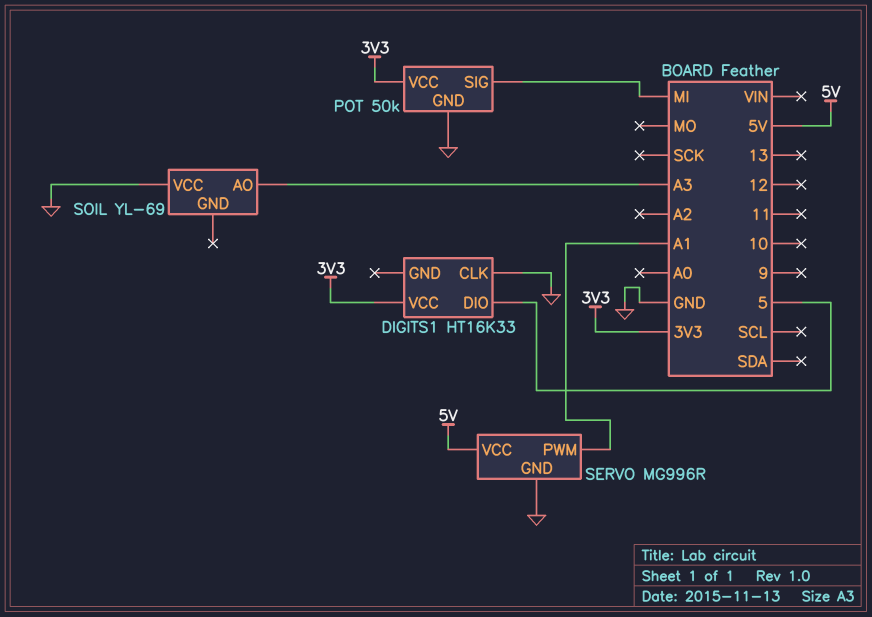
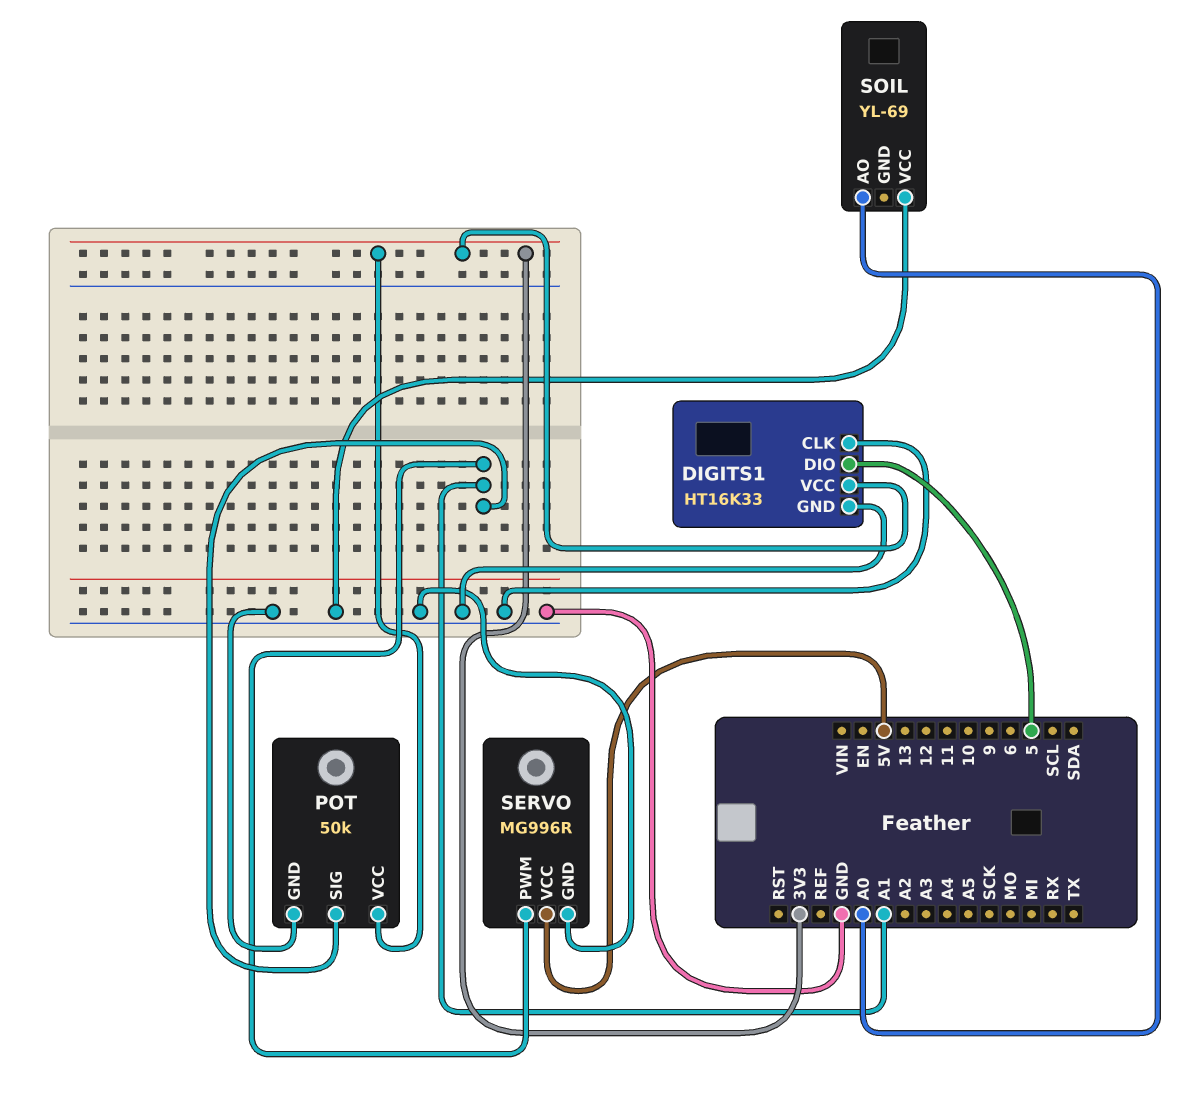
DIGITS1 pin GND: none -> GND
POT pin SIG: MI -> A1
SOIL pin AO: A3 -> A0

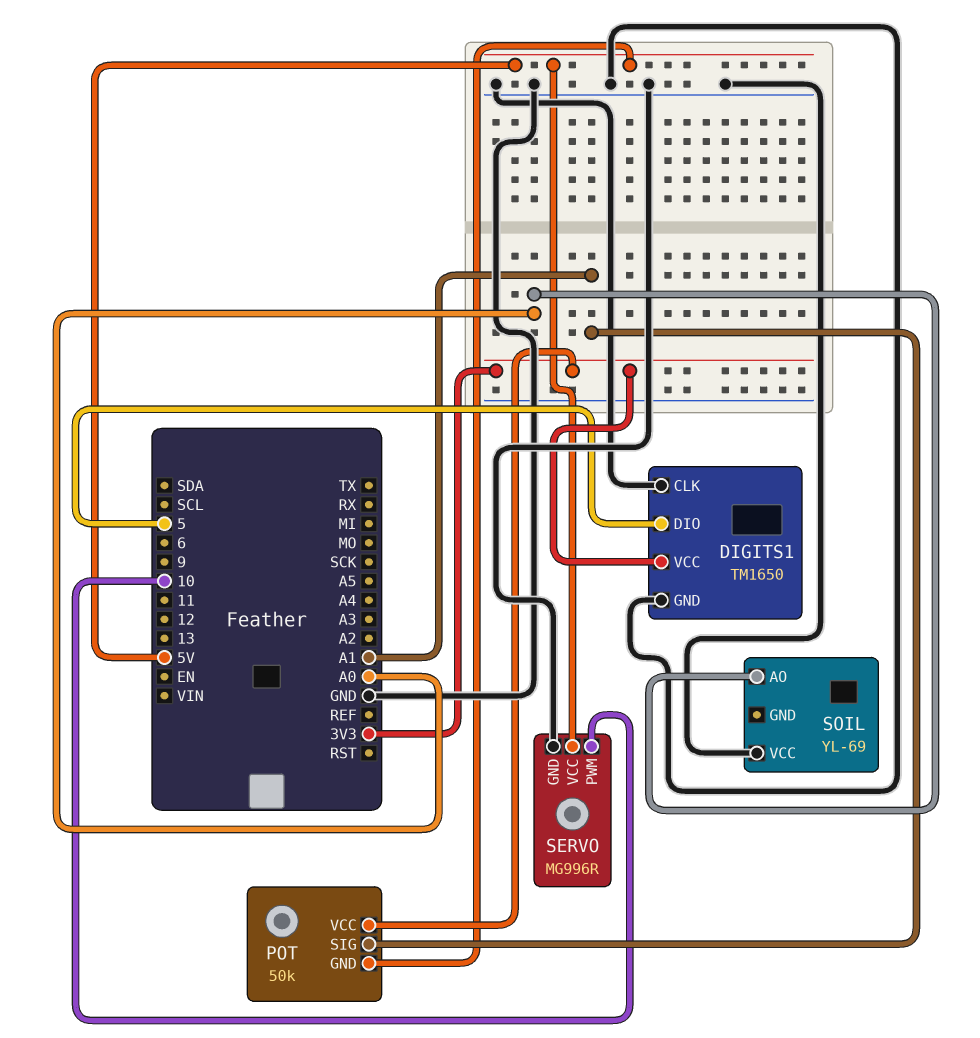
DIGITS1: HT16K33 -> TM1650
POT pin GND: GND -> 5V
SERVO pin PWM: A1 -> 10

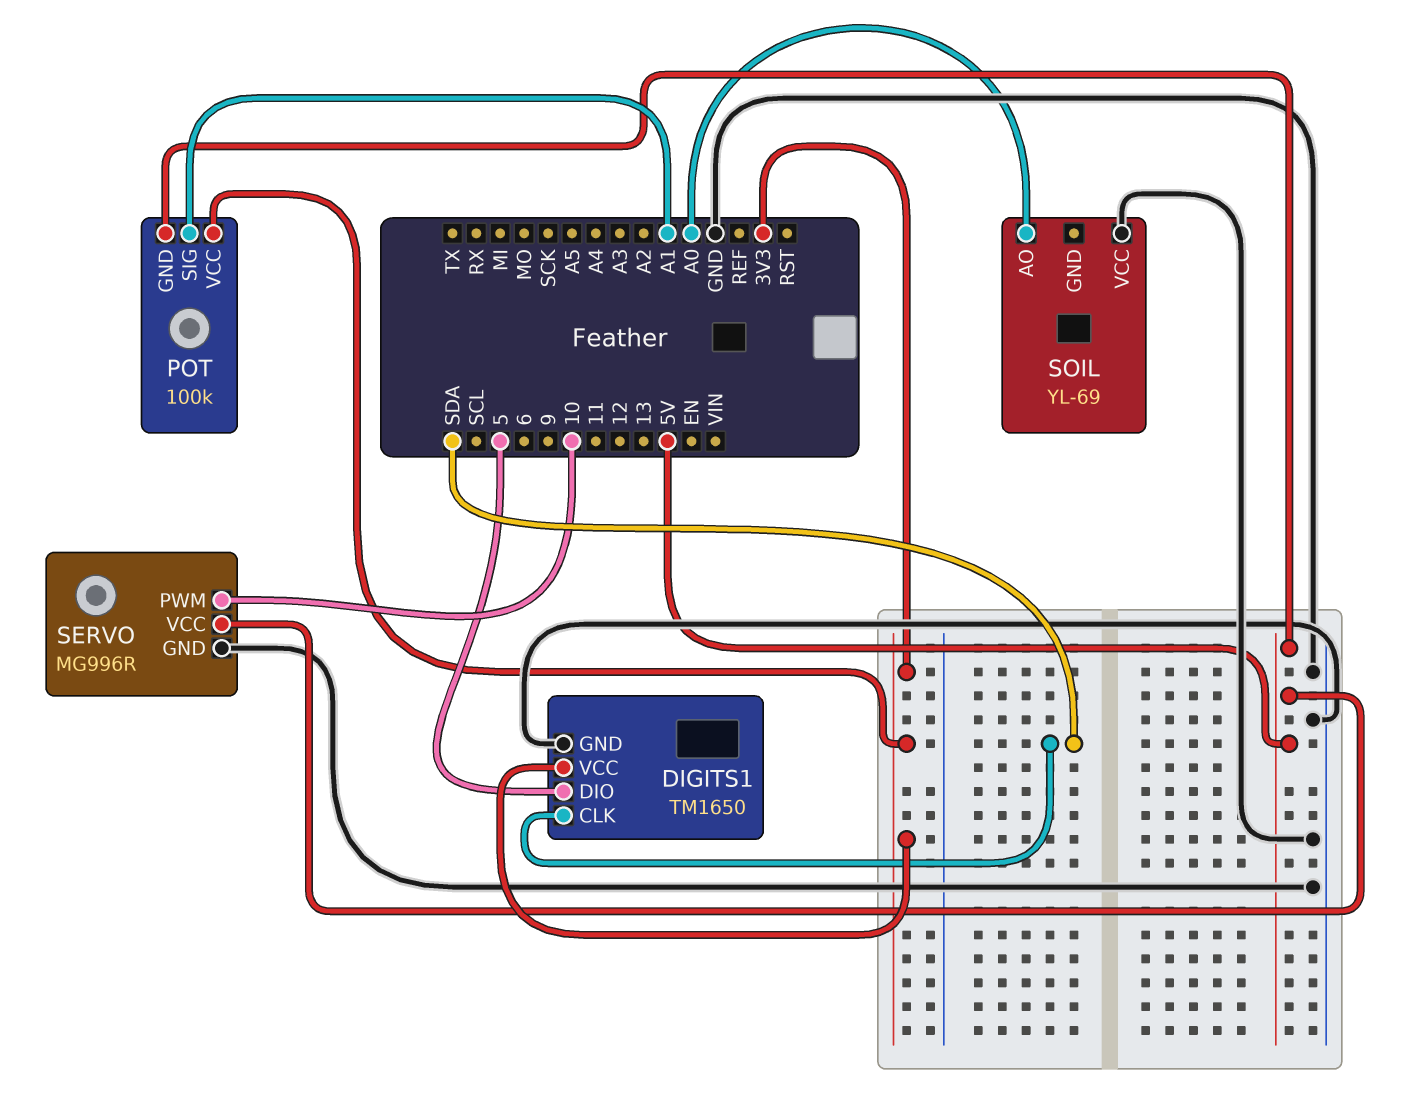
DIGITS1 pin CLK: GND -> SDA
POT: 50k -> 100k

